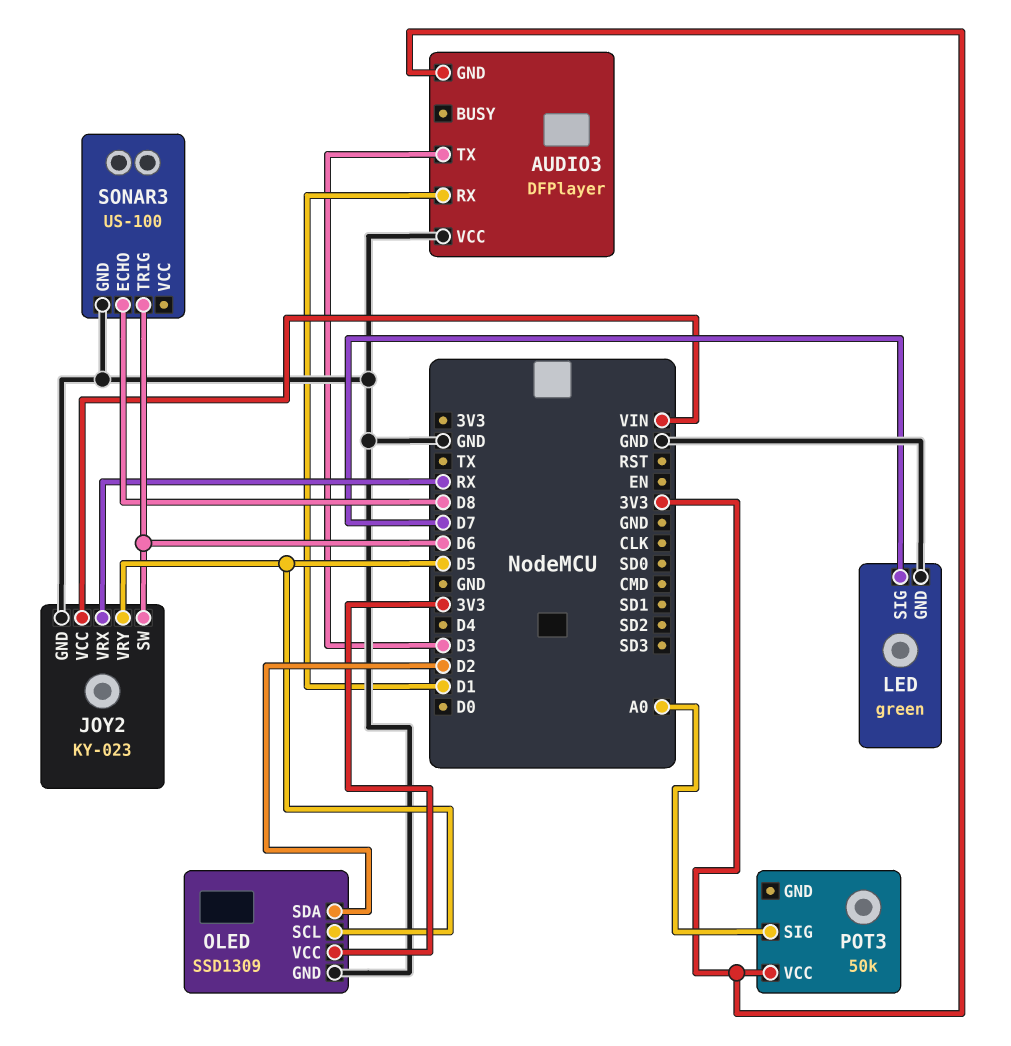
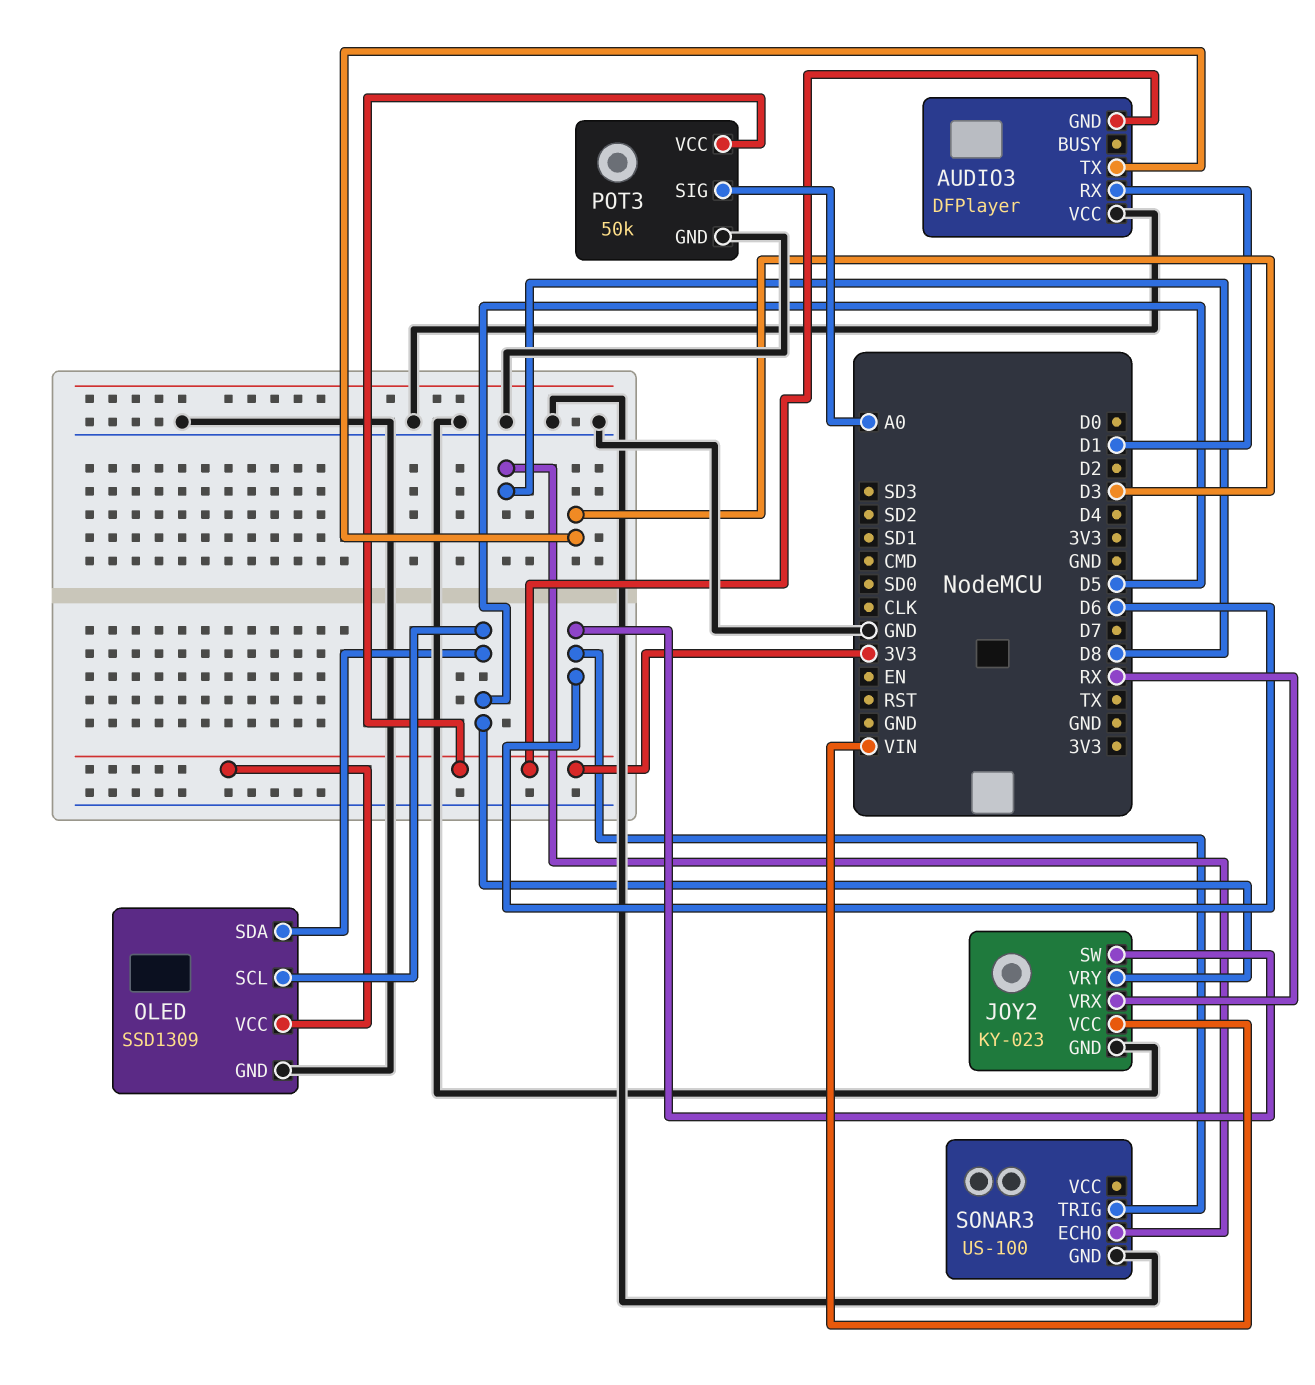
LED: green -> none
LED pin GND: GND -> none
LED pin SIG: D7 -> none
OLED pin SDA: D2 -> D5
POT3 pin GND: none -> GND

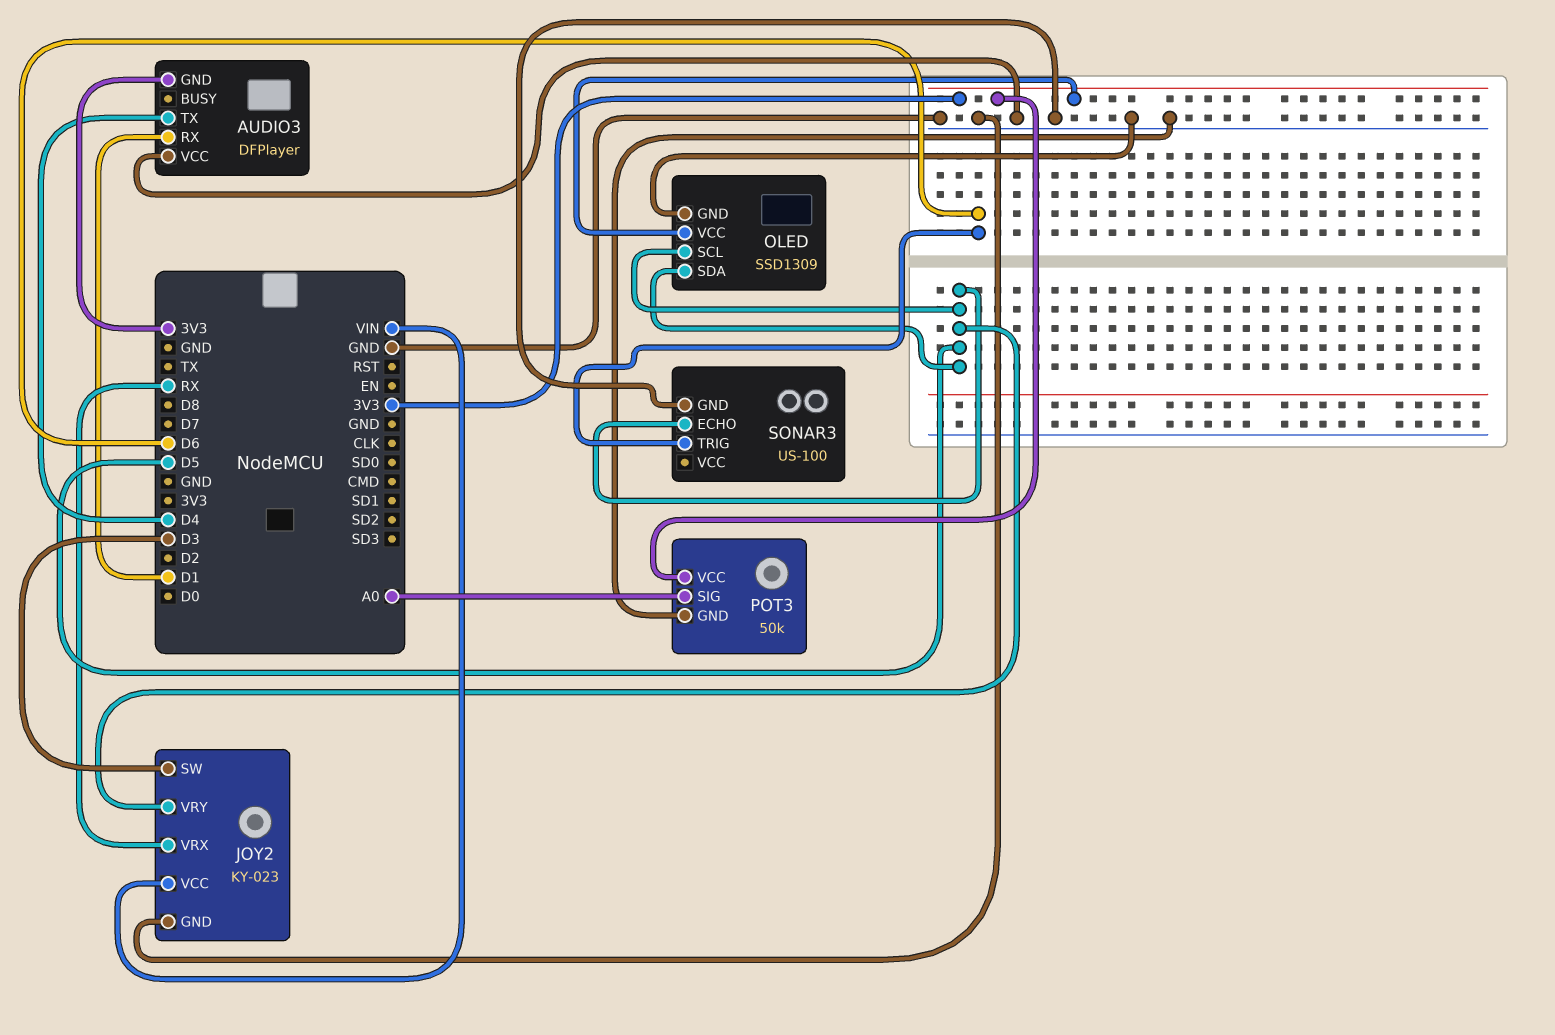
AUDIO3 pin TX: D3 -> D4
JOY2 pin SW: D6 -> D3
SONAR3 pin ECHO: D8 -> D5

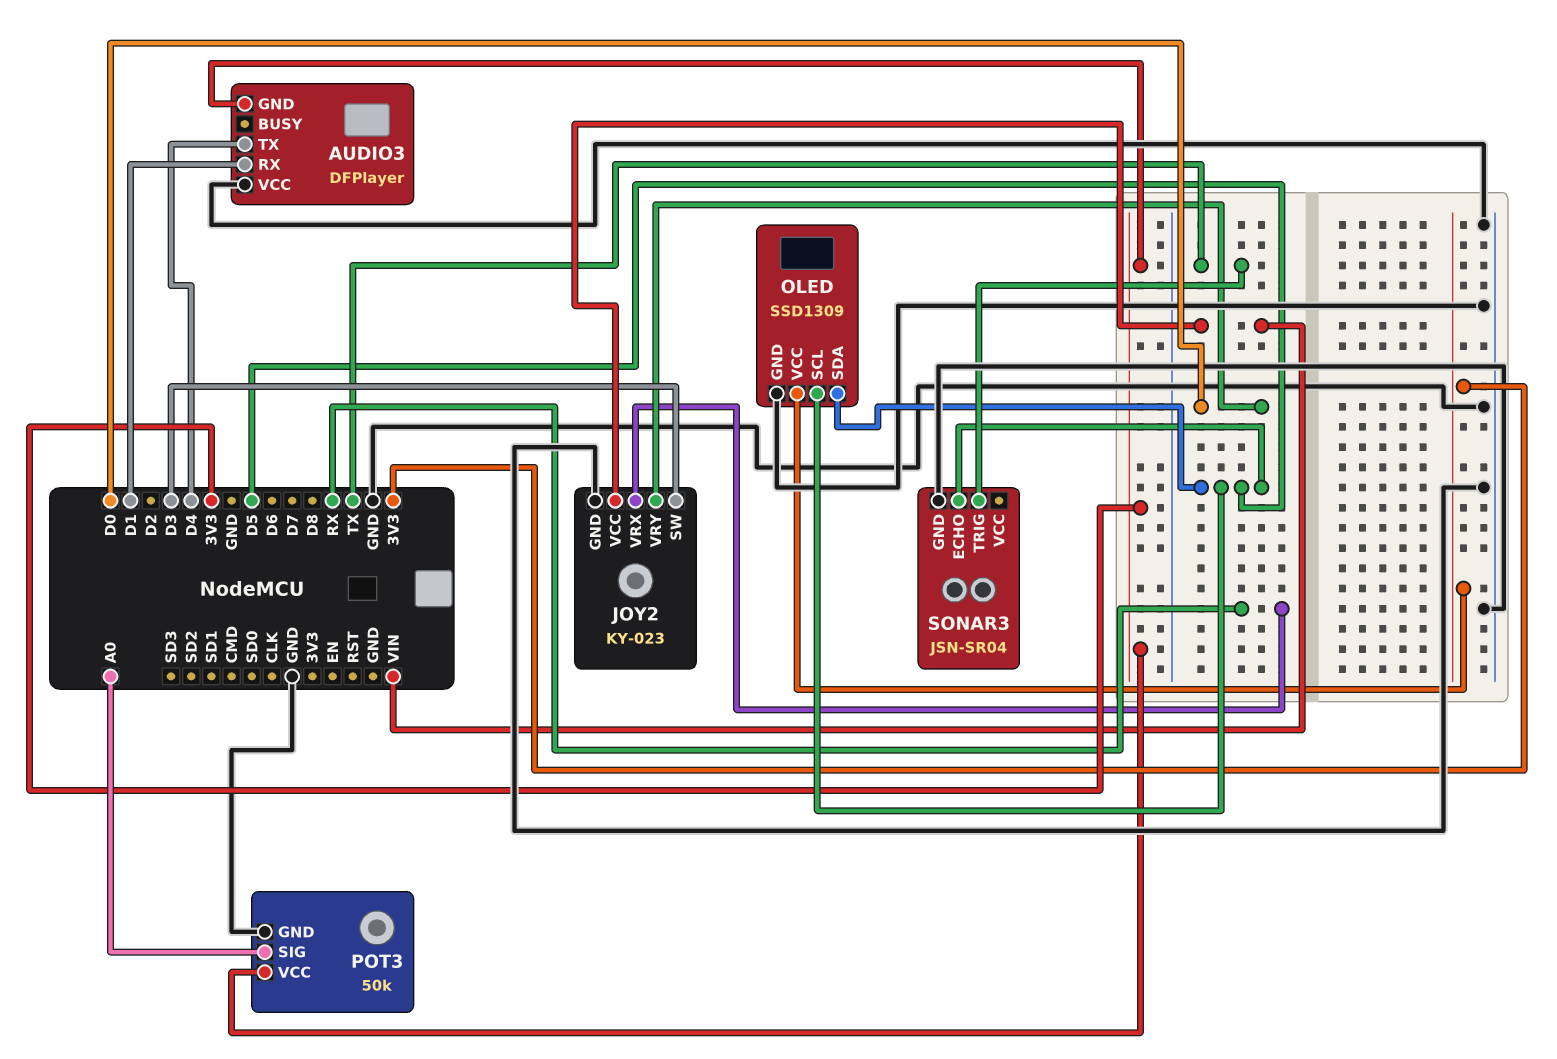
JOY2 pin VRY: D5 -> D0
SONAR3: US-100 -> JSN-SR04
SONAR3 pin TRIG: D6 -> TX

